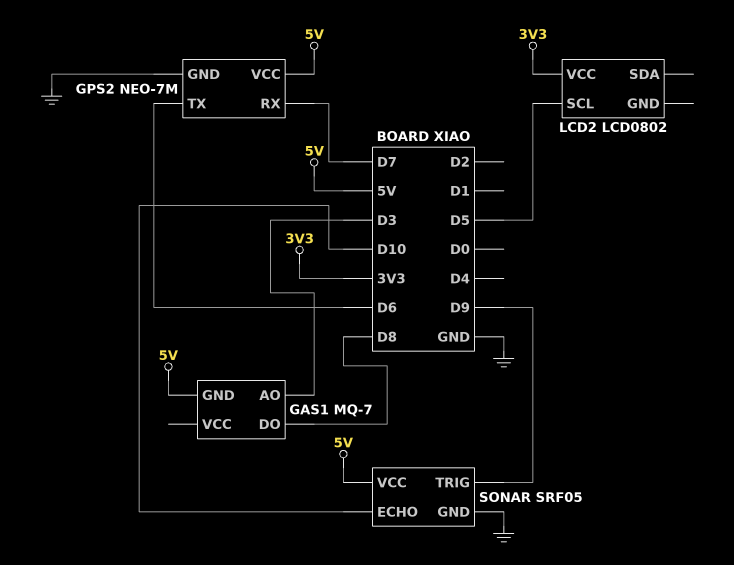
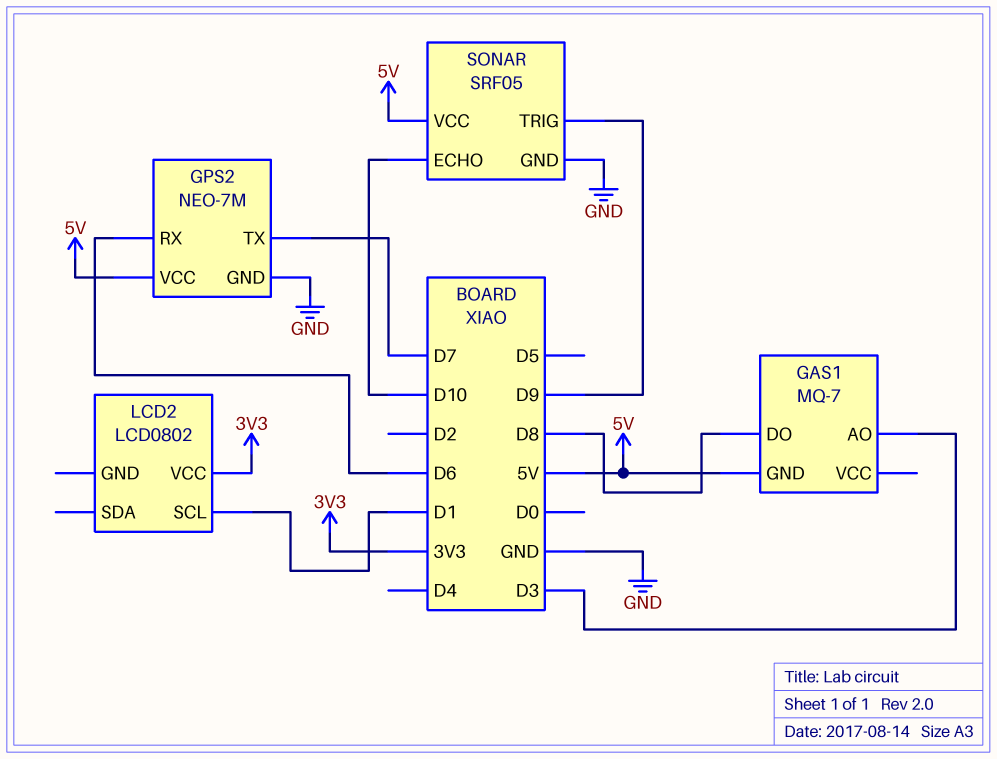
GPS2 pin RX: D7 -> D6
GPS2 pin TX: D6 -> D7
LCD2 pin SCL: D5 -> D1

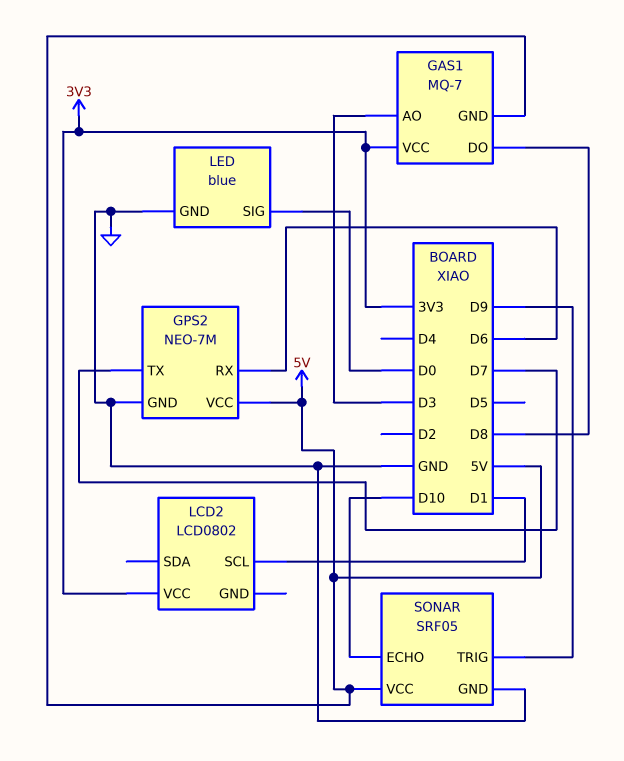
GAS1 pin VCC: none -> 3V3
LED: none -> blue
LED pin GND: none -> GND
LED pin SIG: none -> D0

